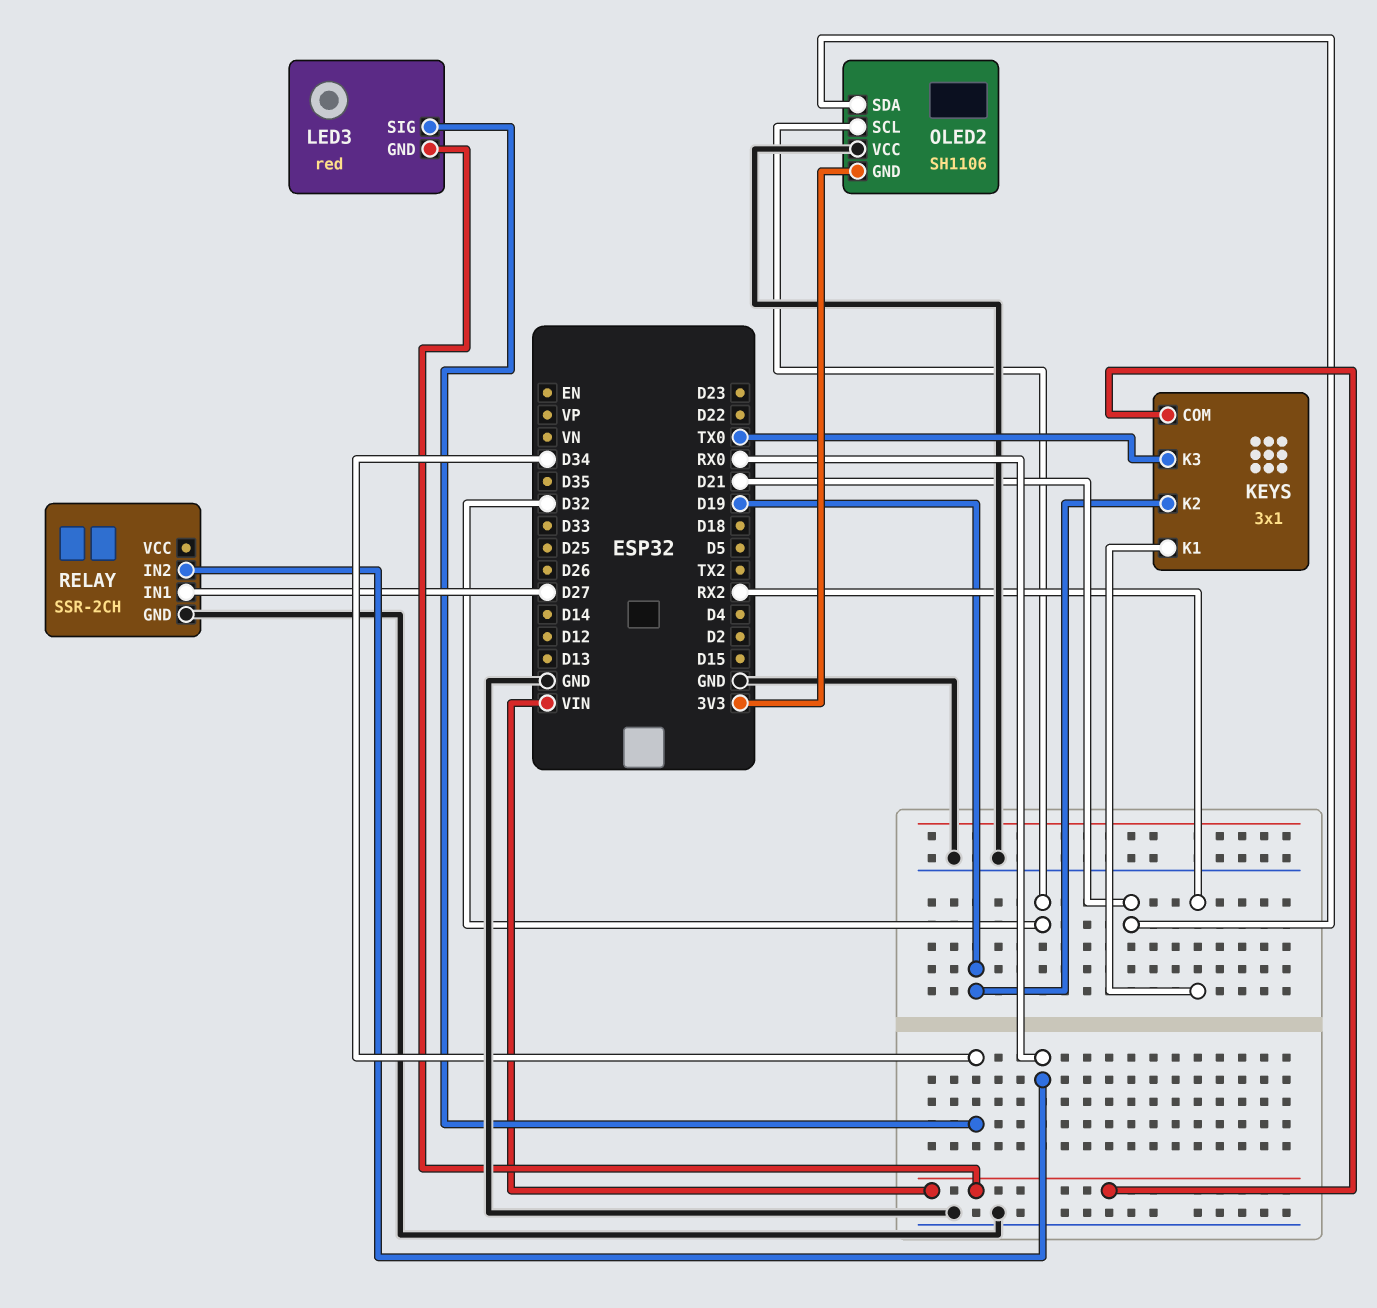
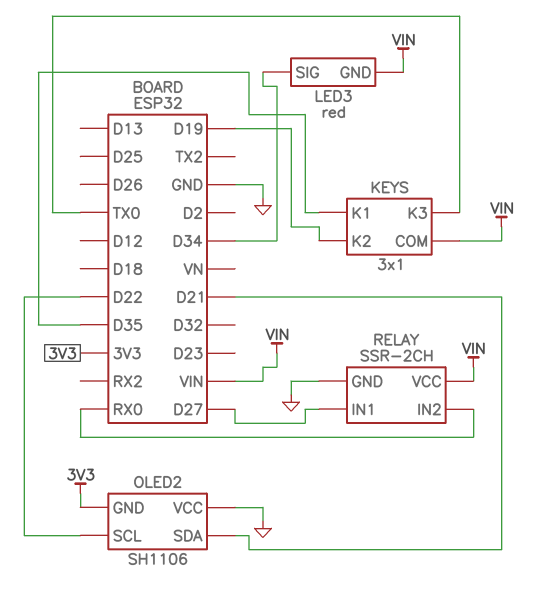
KEYS pin K1: RX2 -> D35
OLED2 pin SCL: D32 -> D22
RELAY pin VCC: none -> VIN

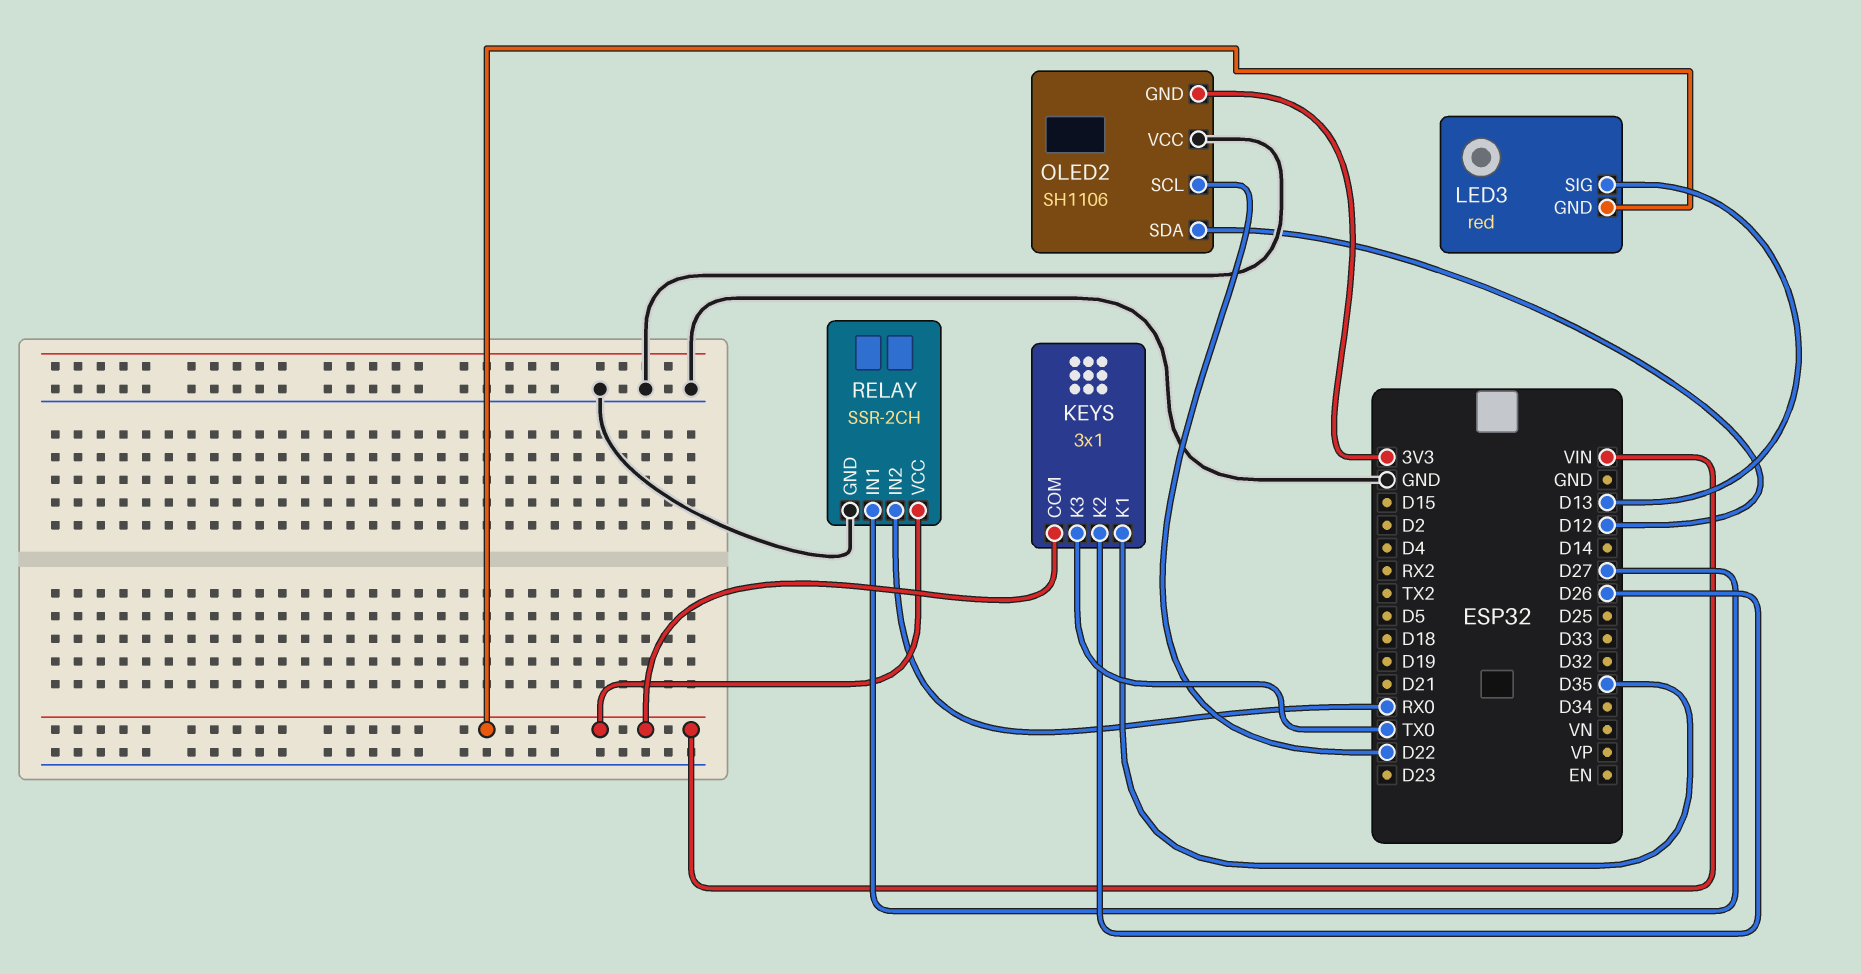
KEYS pin K2: D19 -> D26
LED3 pin SIG: D34 -> D13
OLED2 pin SDA: D21 -> D12

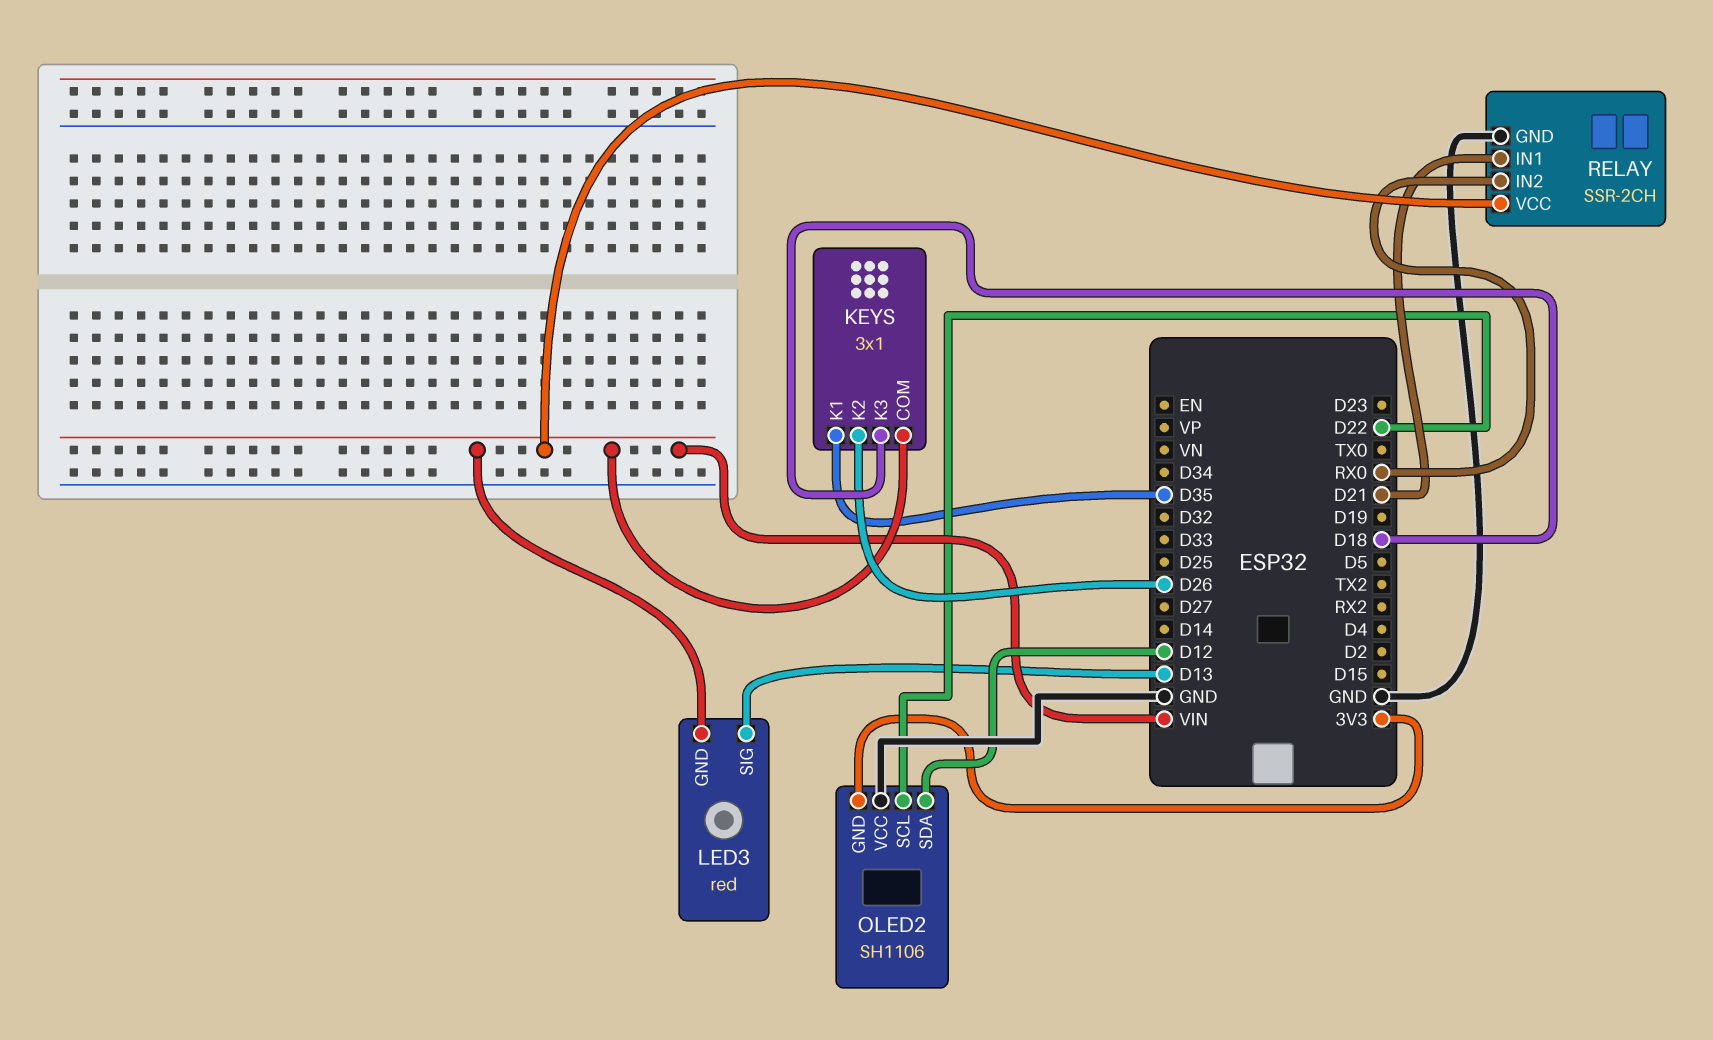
KEYS pin K3: TX0 -> D18
RELAY pin IN1: D27 -> D21

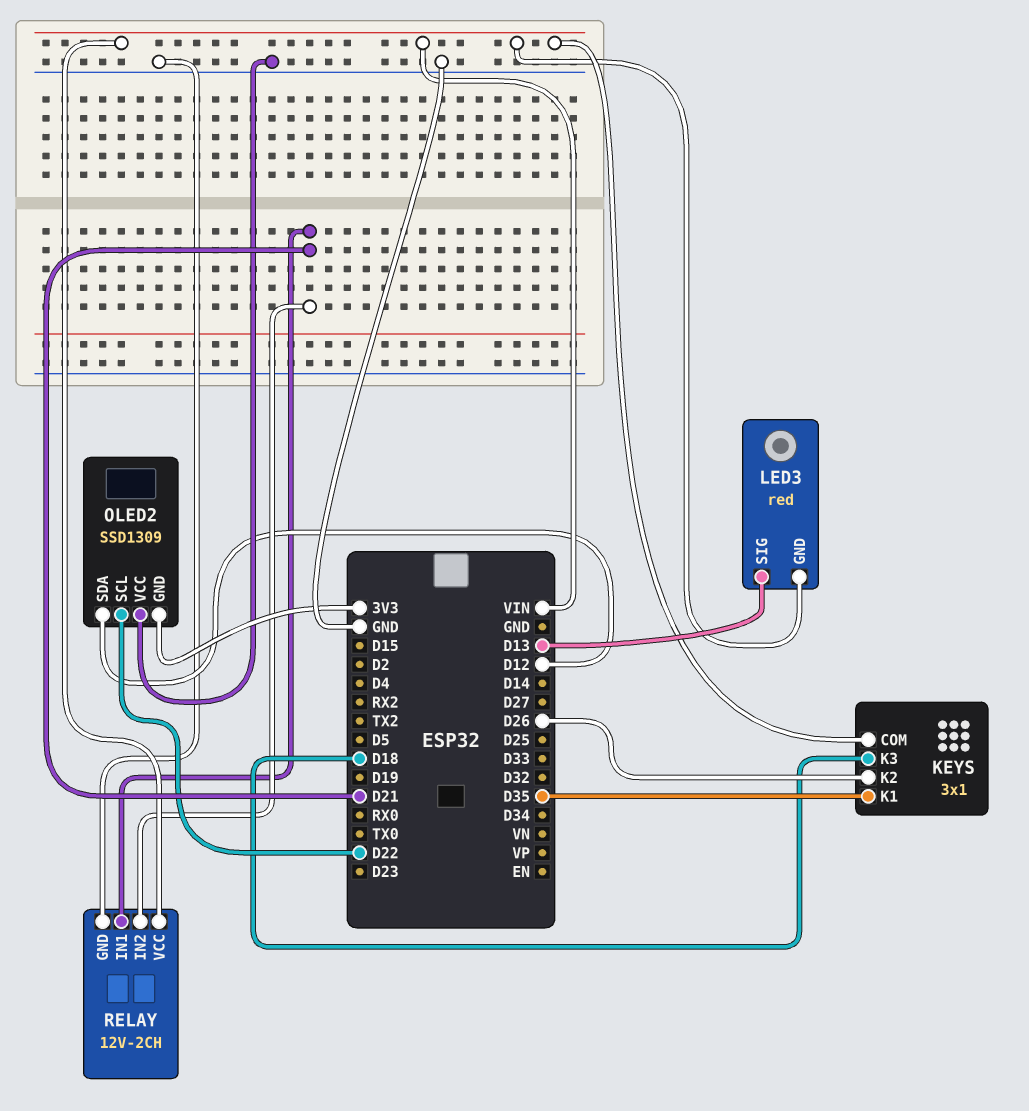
OLED2: SH1106 -> SSD1309
RELAY: SSR-2CH -> 12V-2CH
RELAY pin IN2: RX0 -> D21

